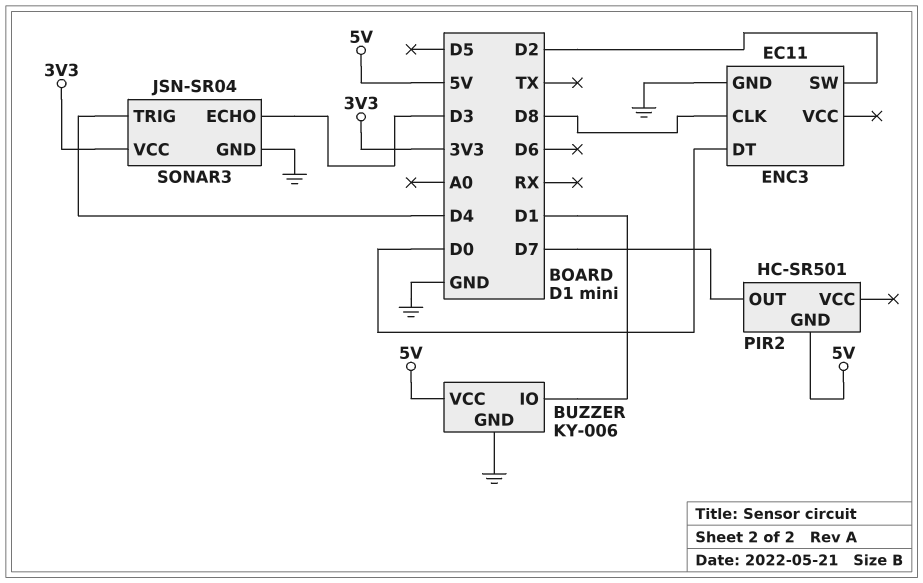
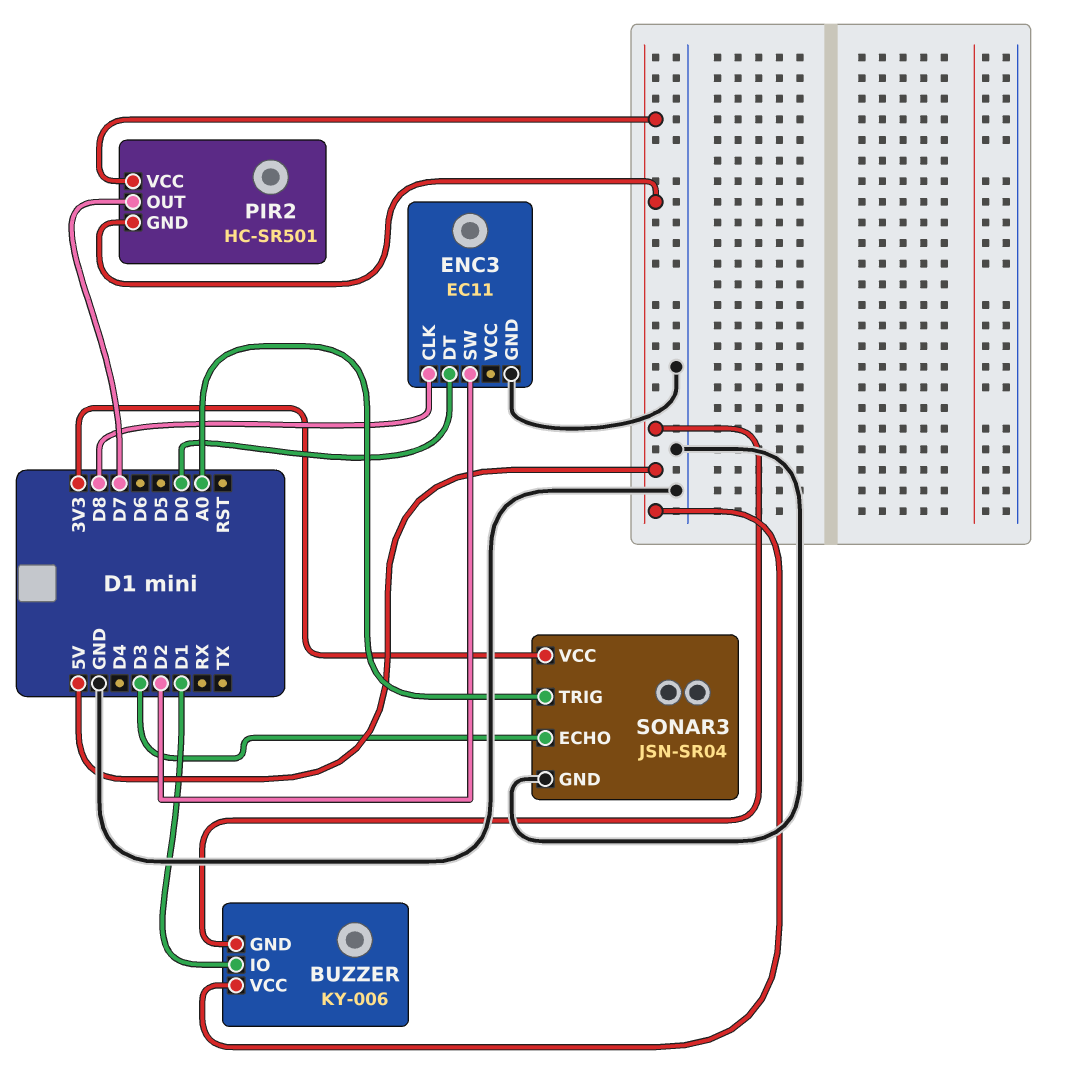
BUZZER pin GND: GND -> 5V
PIR2 pin VCC: none -> 5V
SONAR3 pin TRIG: D4 -> A0

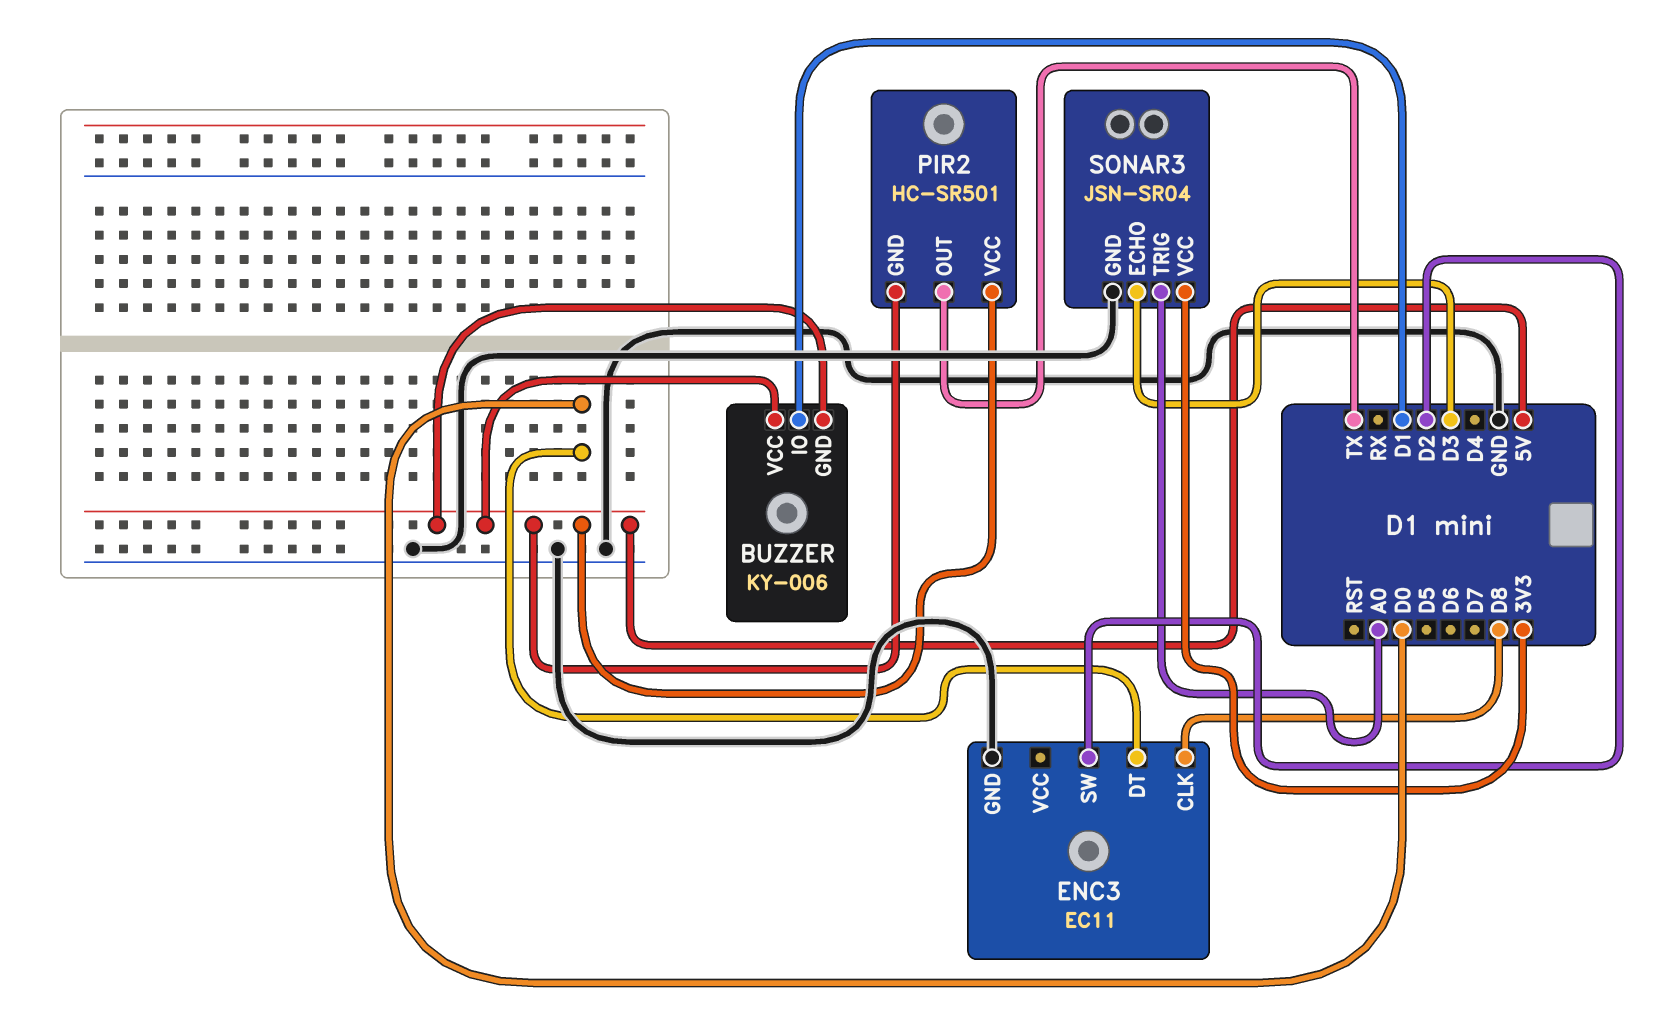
PIR2 pin OUT: D7 -> TX

